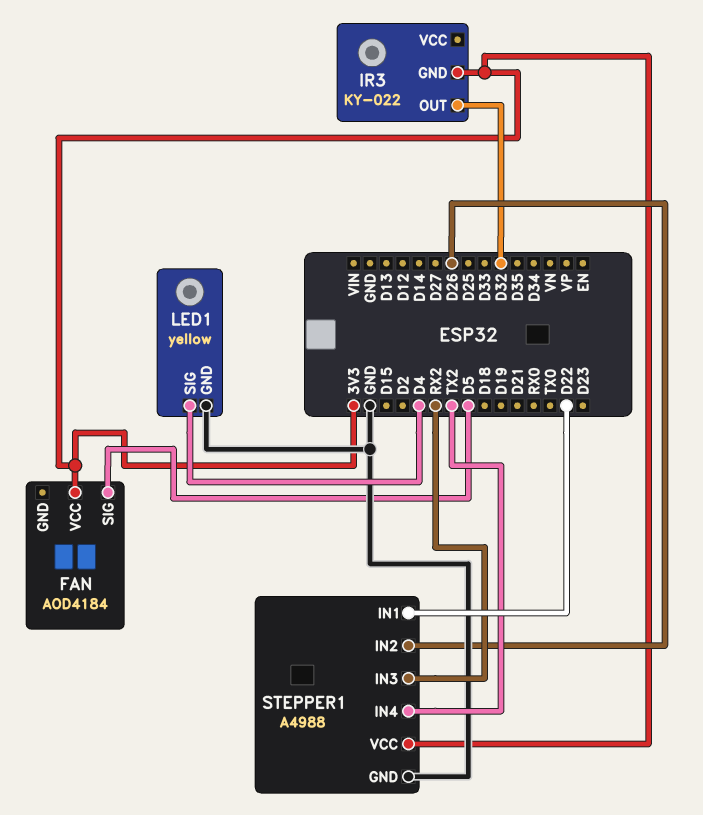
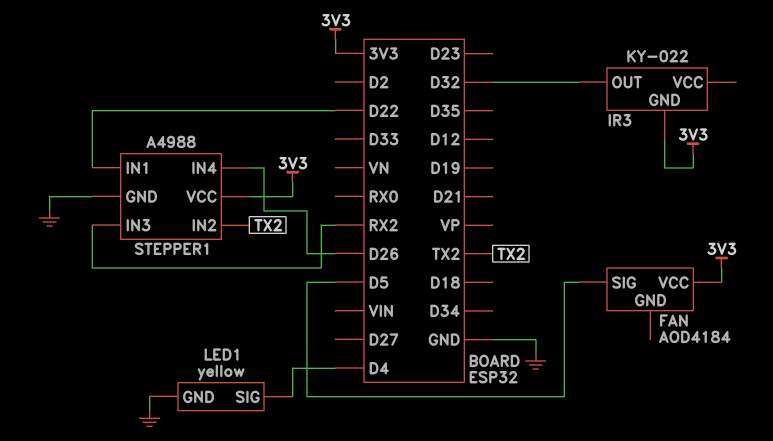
STEPPER1 pin IN2: D26 -> TX2
STEPPER1 pin IN4: TX2 -> D26

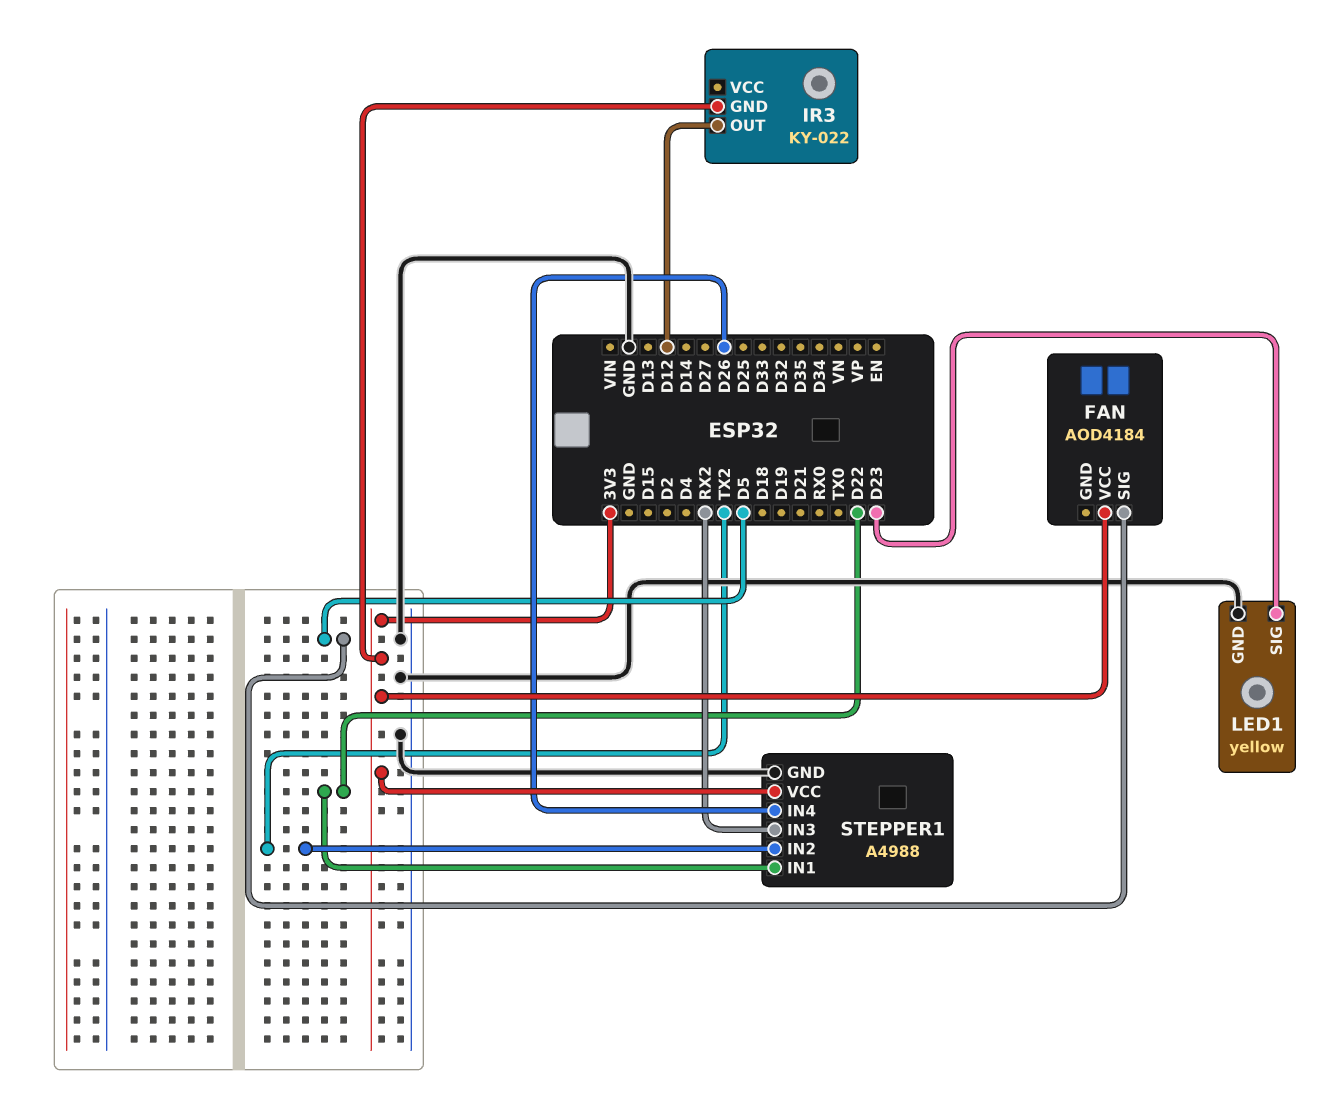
IR3 pin OUT: D32 -> D12
LED1 pin SIG: D4 -> D23

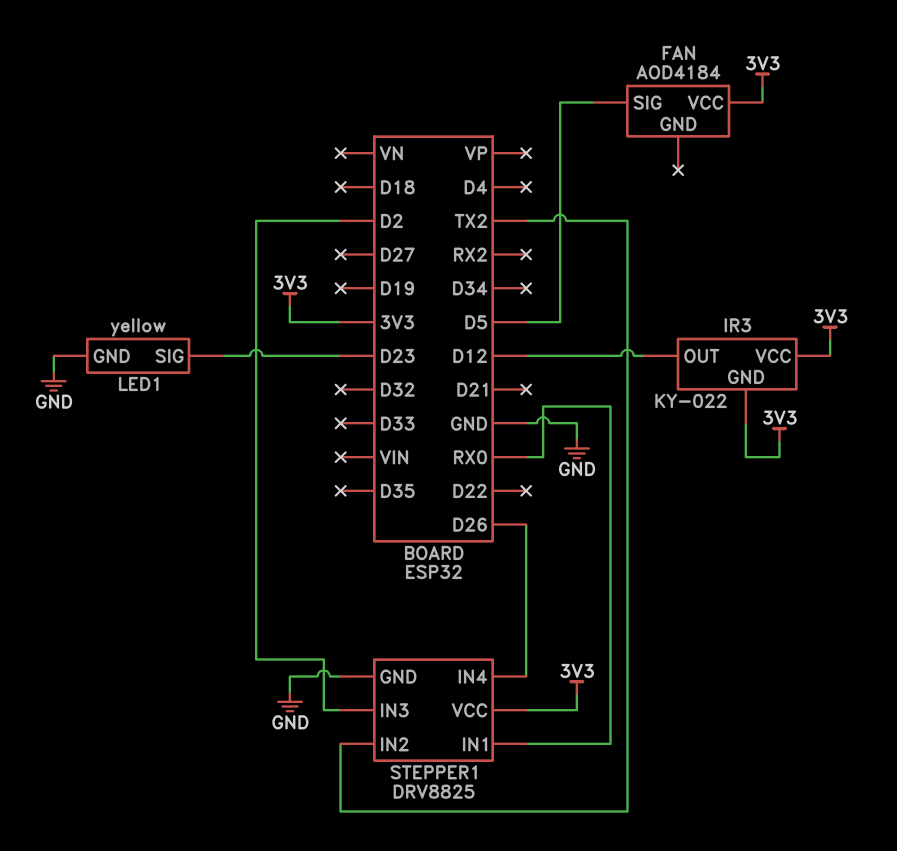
IR3 pin VCC: none -> 3V3
STEPPER1: A4988 -> DRV8825
STEPPER1 pin IN1: D22 -> RX0
STEPPER1 pin IN3: RX2 -> D2

